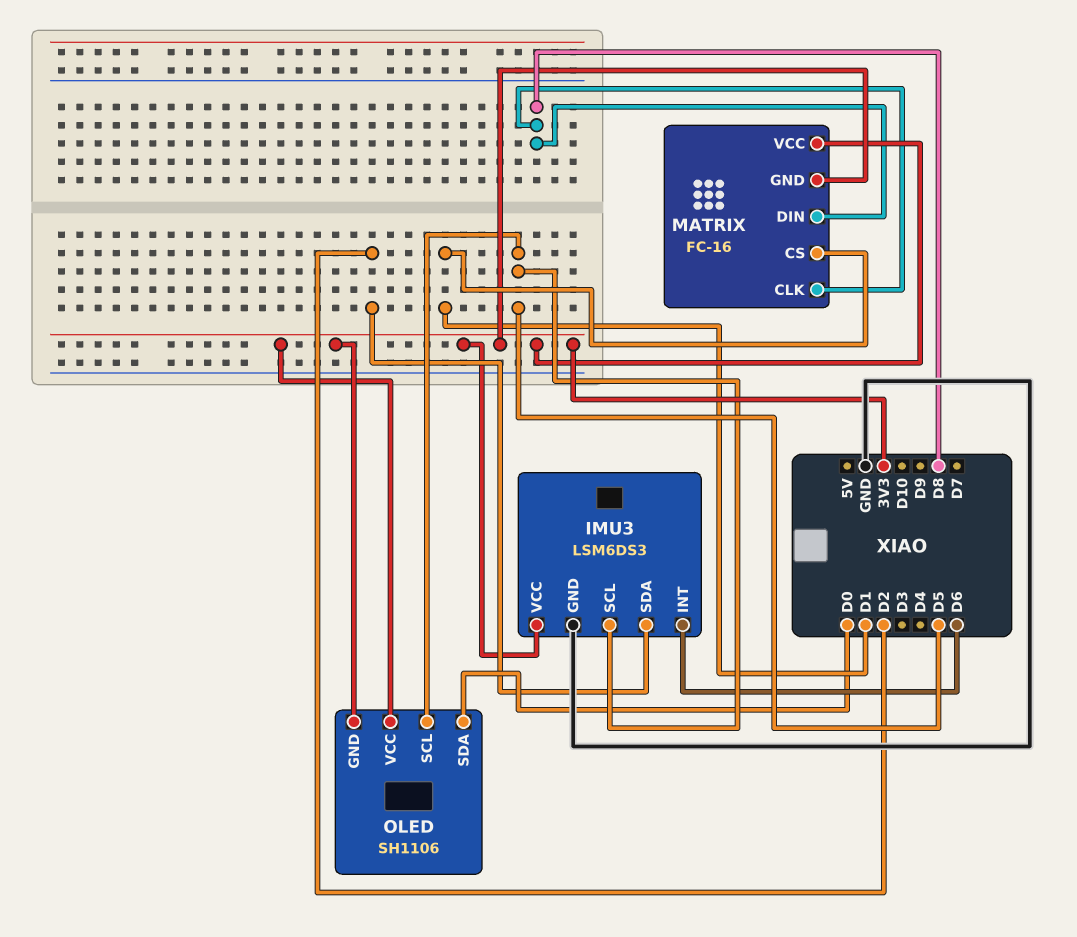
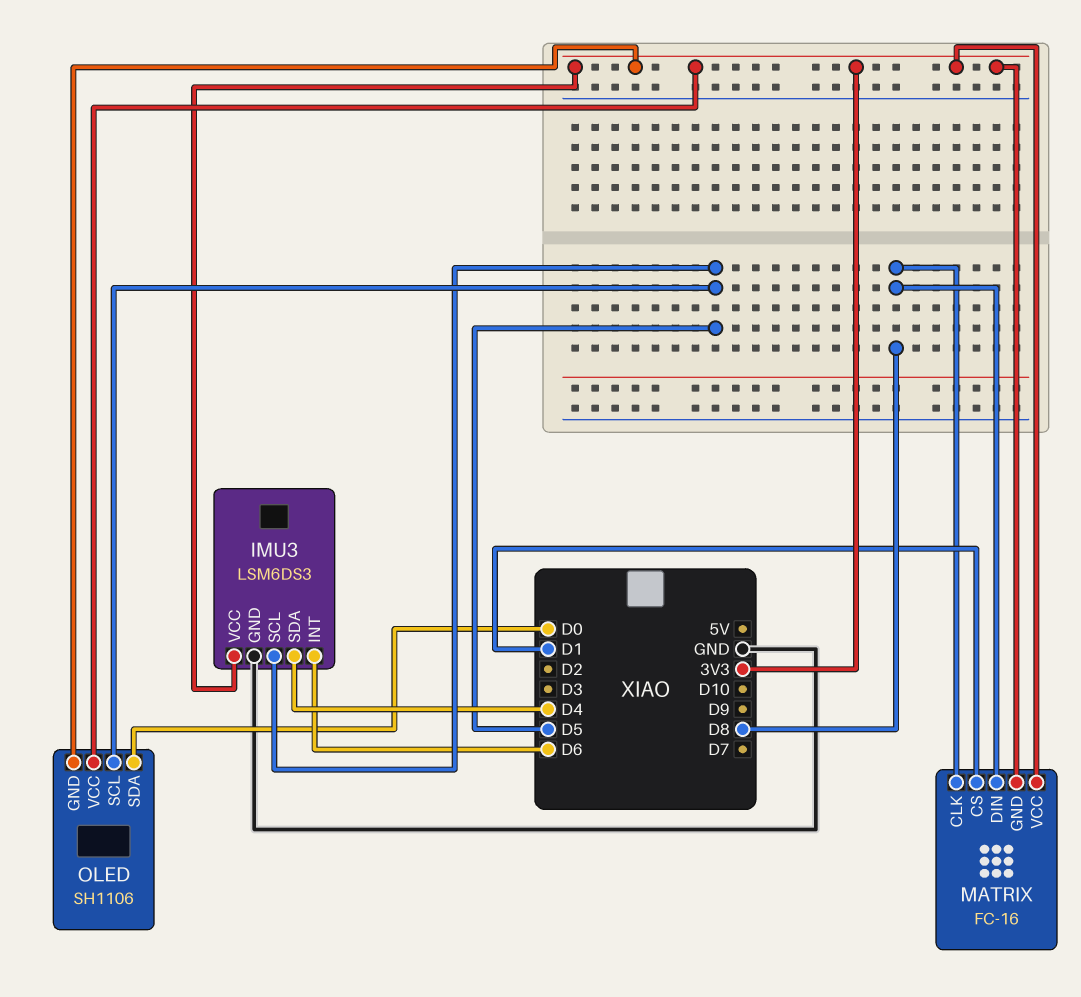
IMU3 pin SDA: D2 -> D4

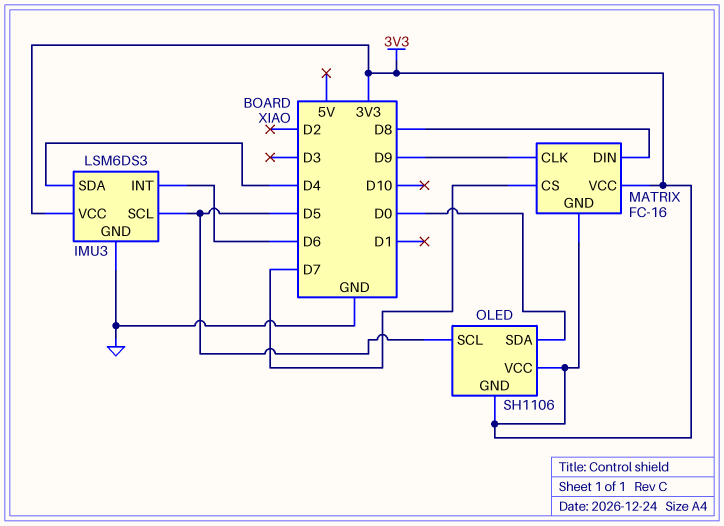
MATRIX pin CLK: D8 -> D9
MATRIX pin CS: D1 -> D7

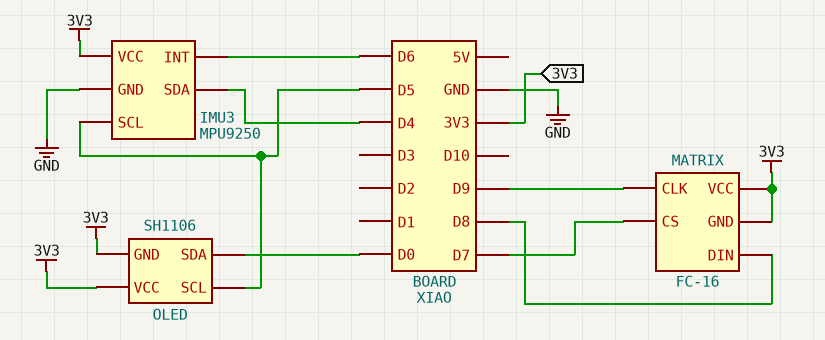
IMU3: LSM6DS3 -> MPU9250

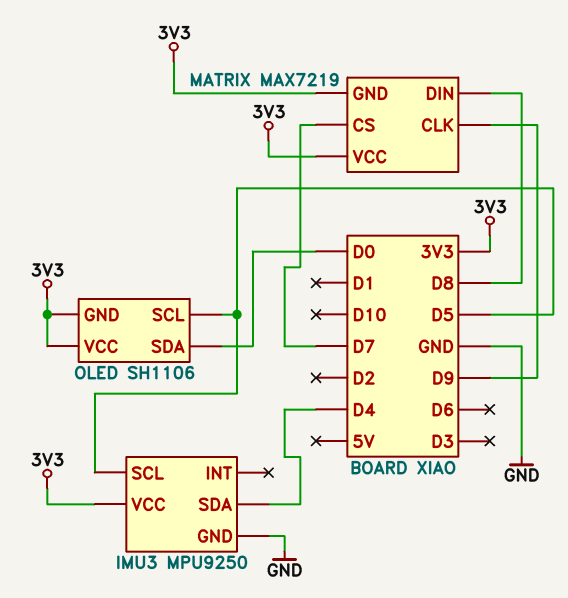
IMU3 pin INT: D6 -> none
MATRIX: FC-16 -> MAX7219

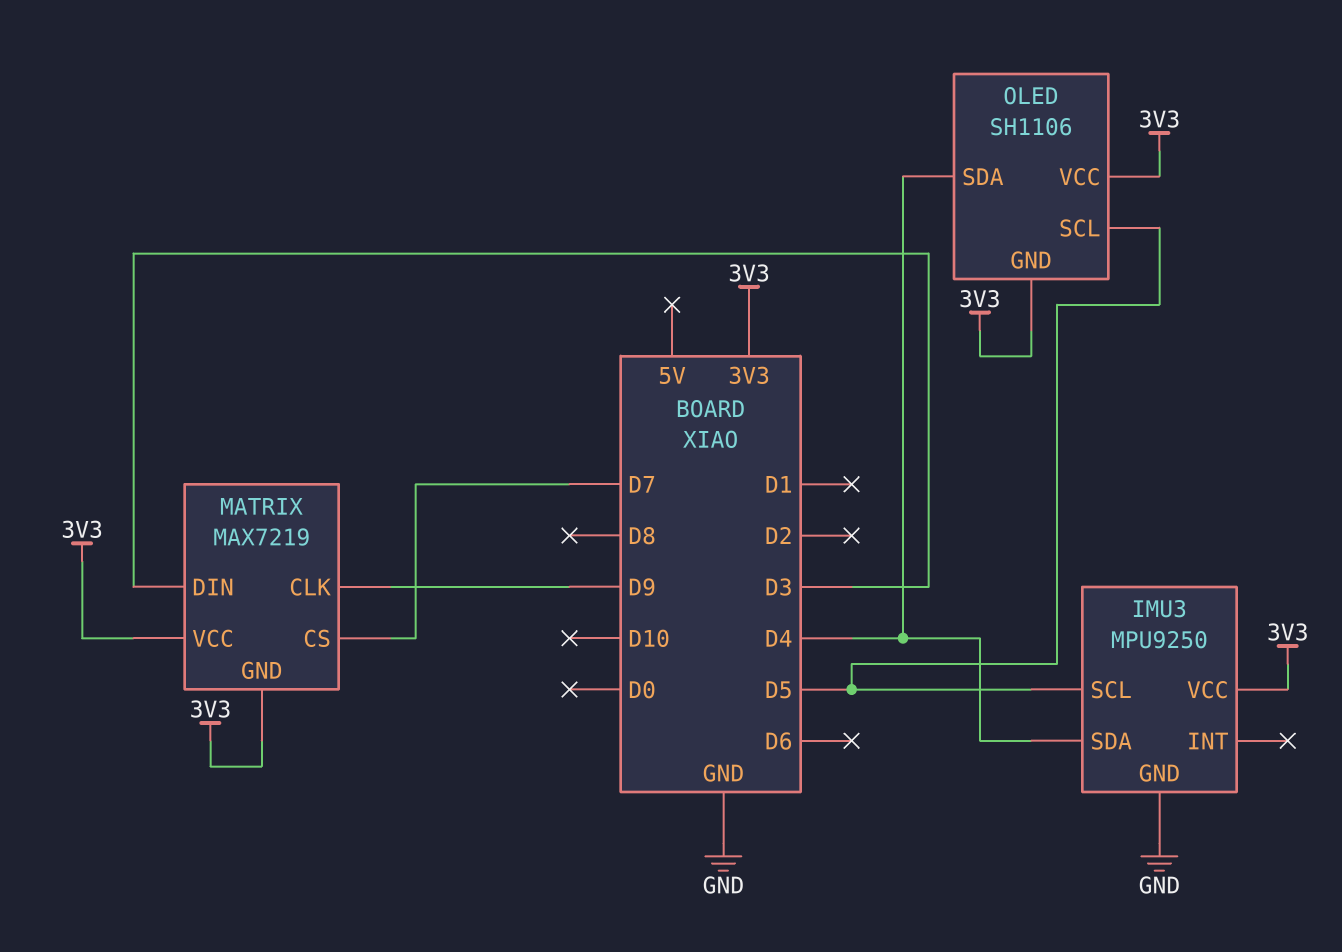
MATRIX pin DIN: D8 -> D3
OLED pin SDA: D0 -> D4

